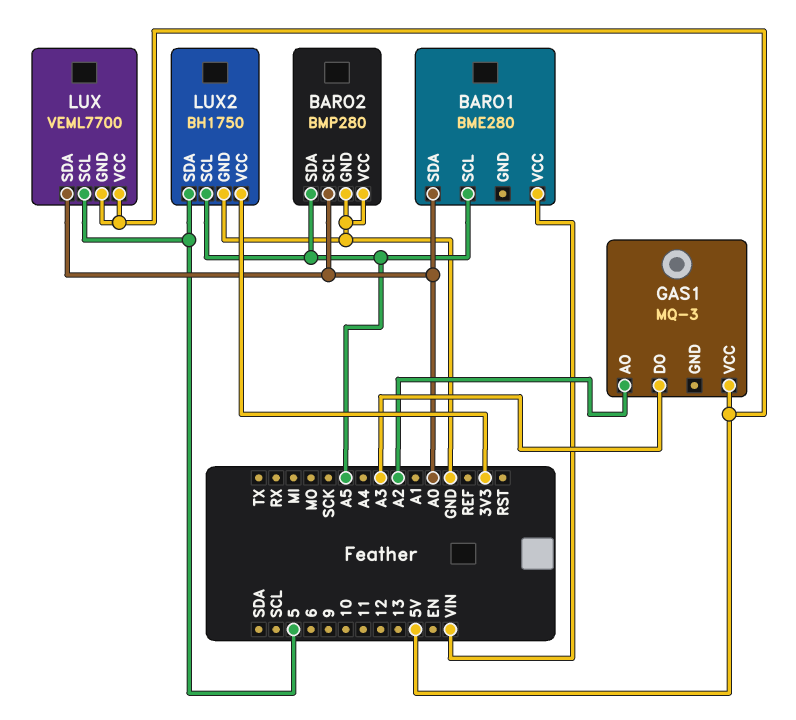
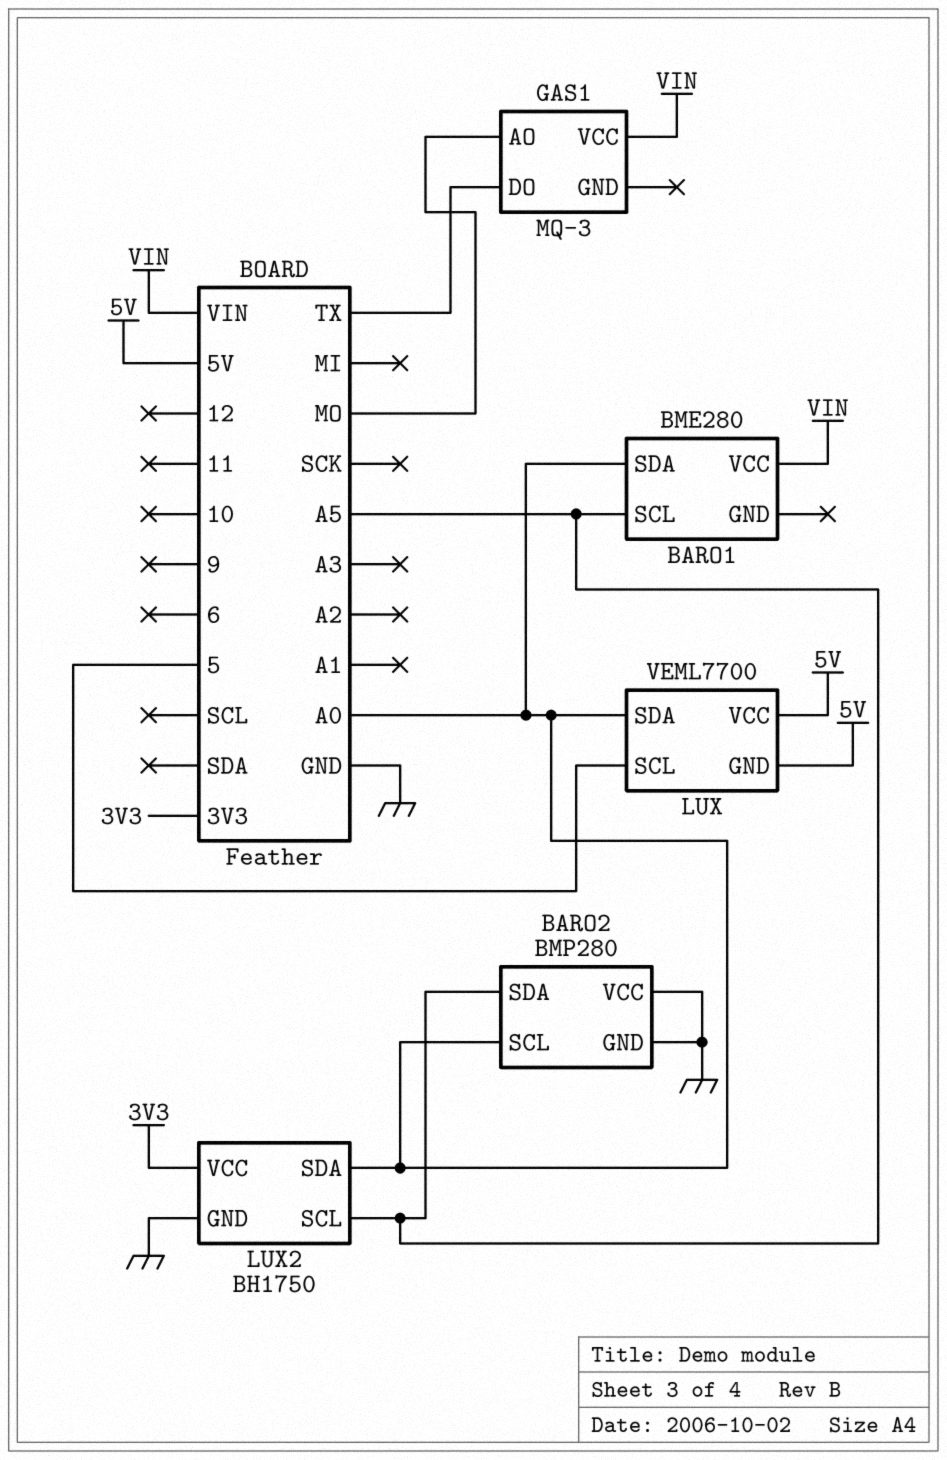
GAS1 pin AO: A2 -> MO
GAS1 pin DO: A3 -> TX
GAS1 pin VCC: 5V -> VIN
LUX2 pin SDA: 5 -> A0

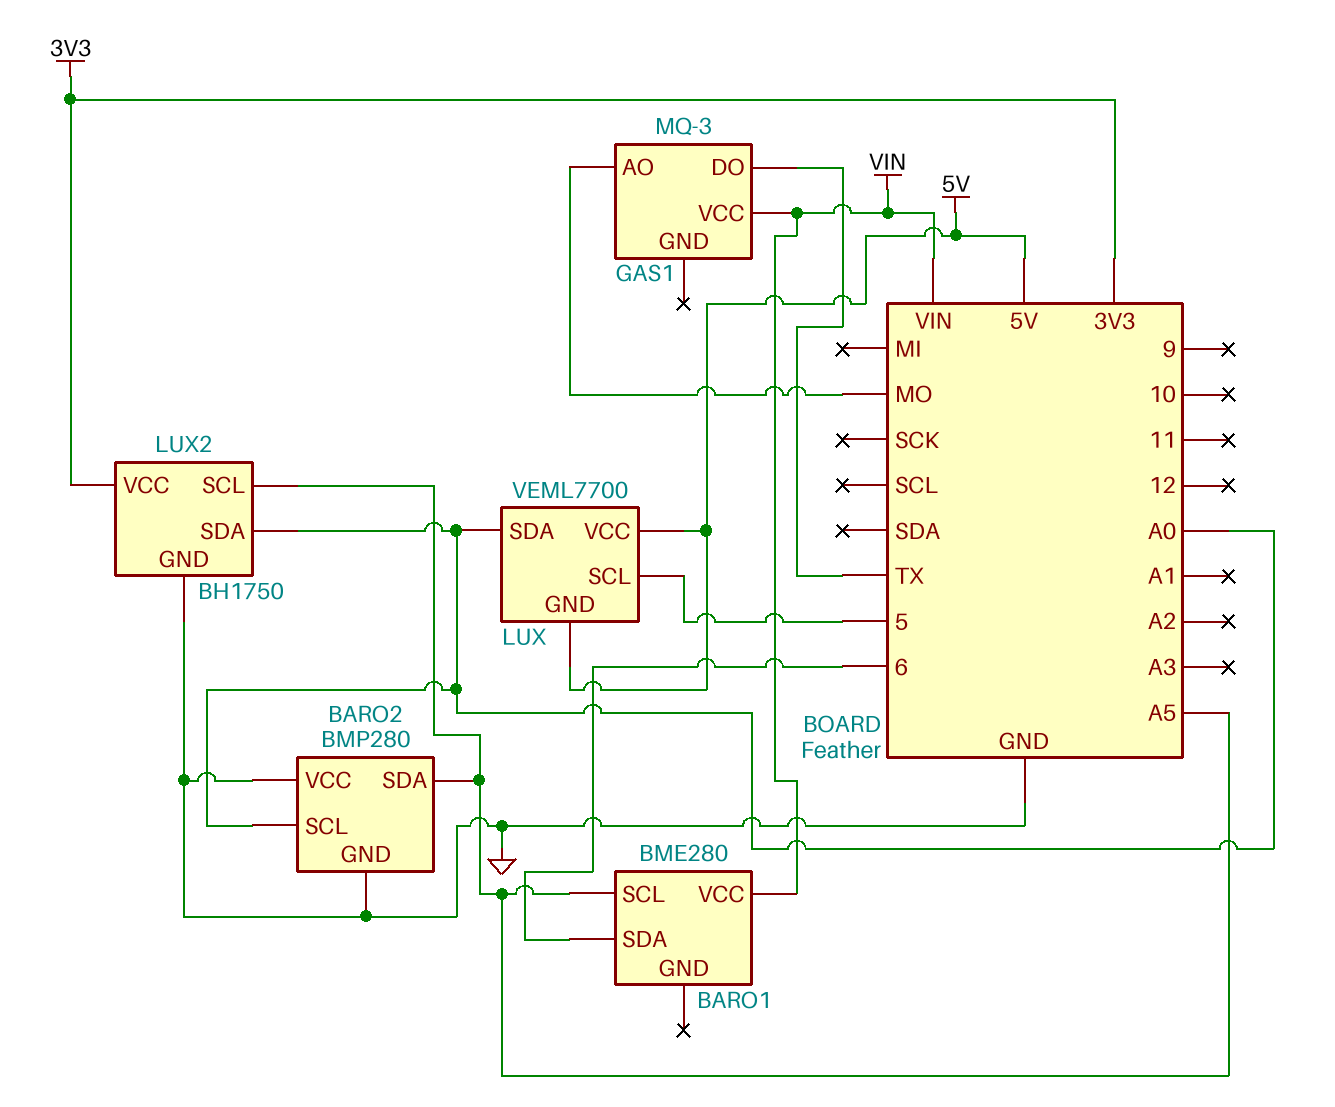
BARO1 pin SDA: A0 -> 6

